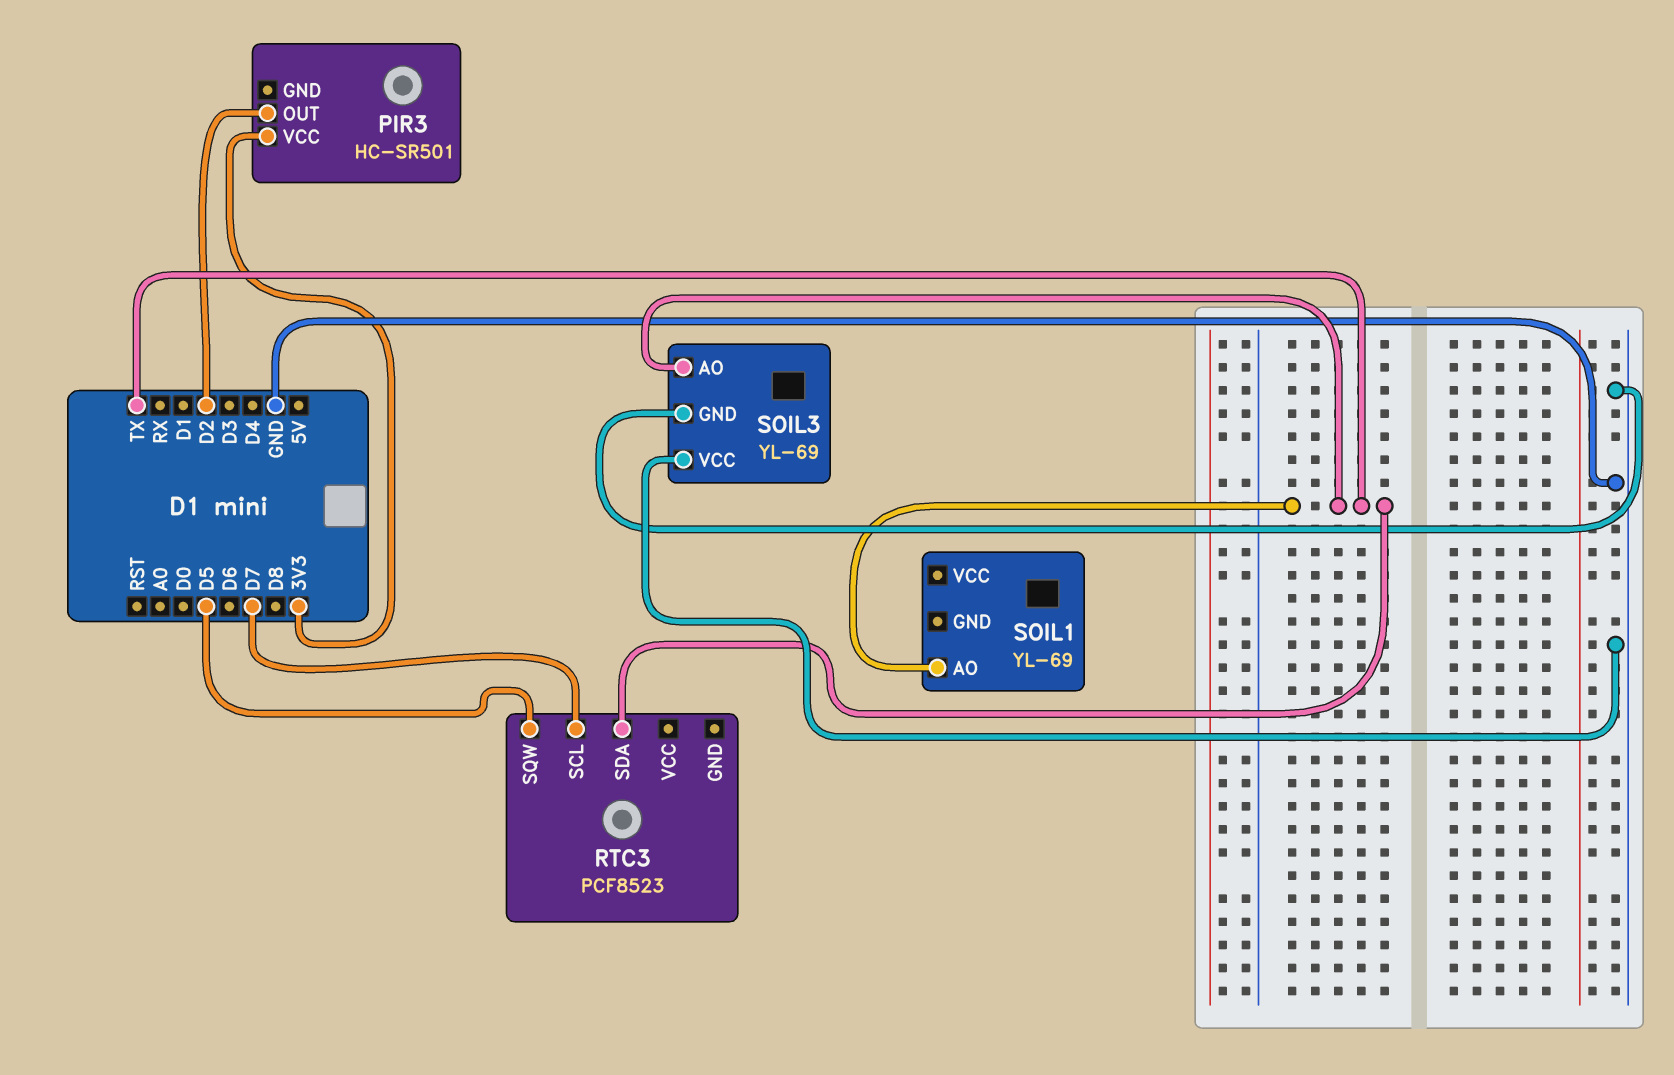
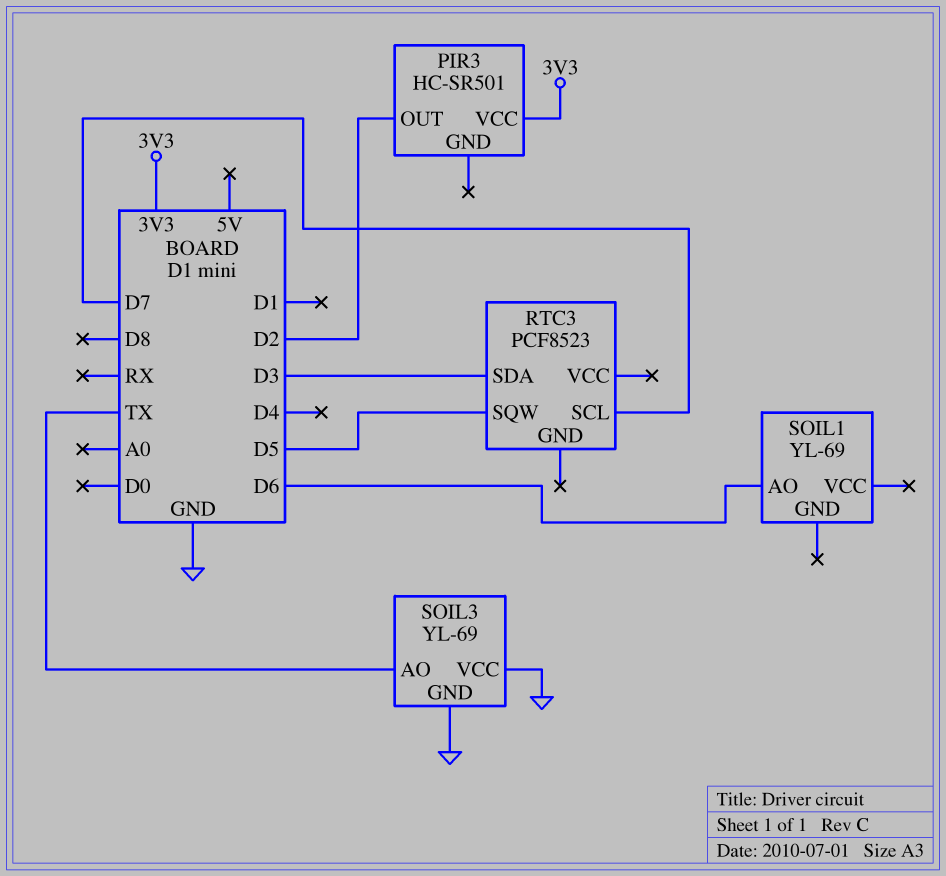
RTC3 pin SDA: TX -> D3
SOIL1 pin AO: TX -> D6

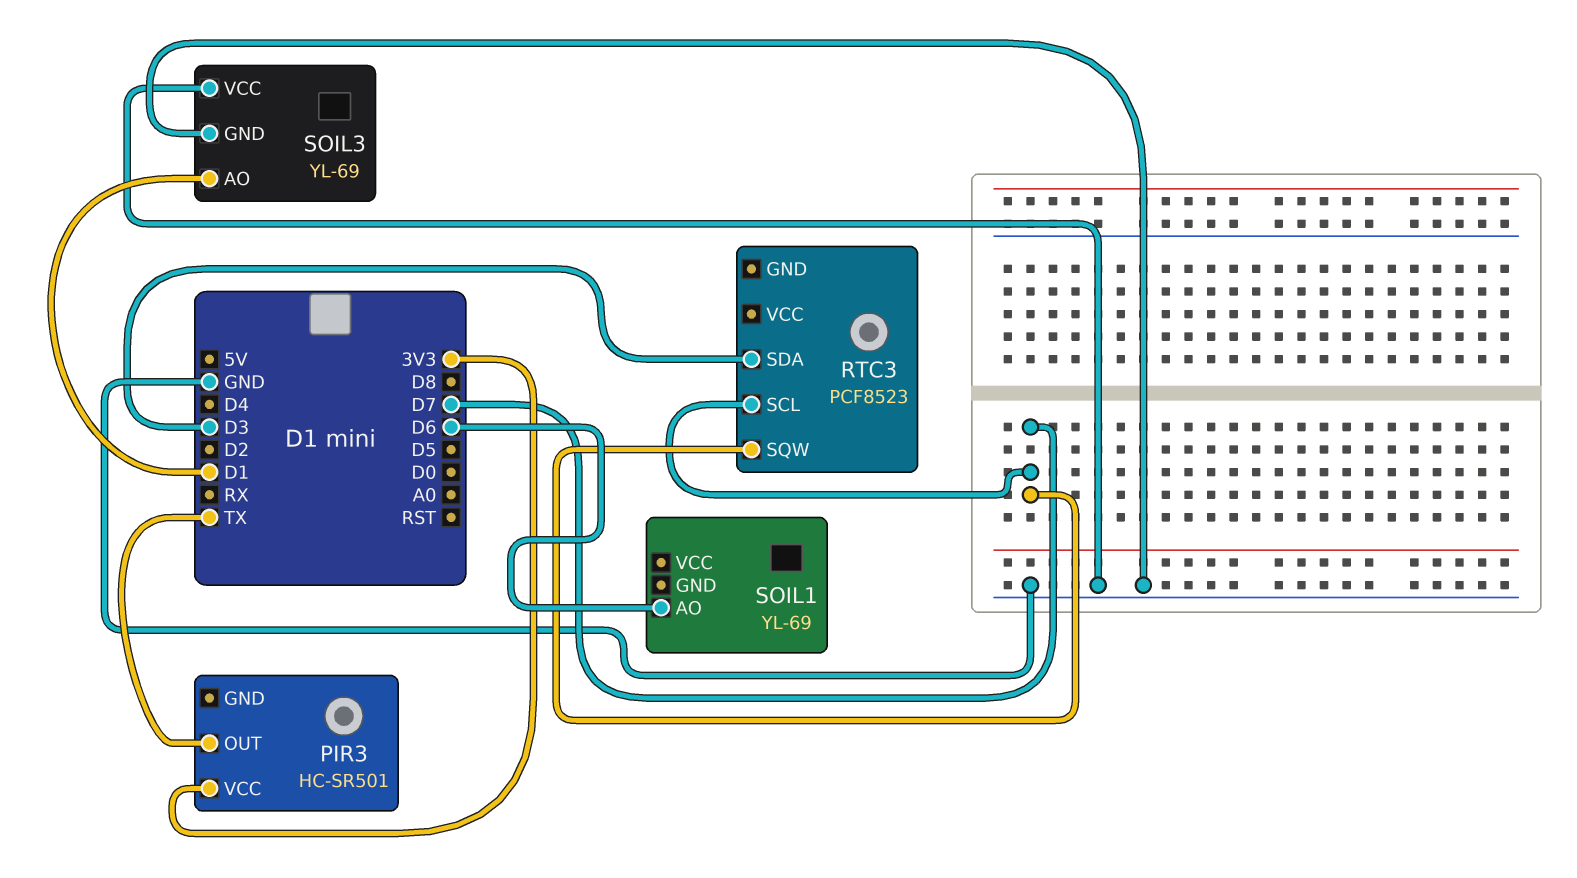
PIR3 pin OUT: D2 -> TX
RTC3 pin SQW: D5 -> D7
SOIL3 pin AO: TX -> D1

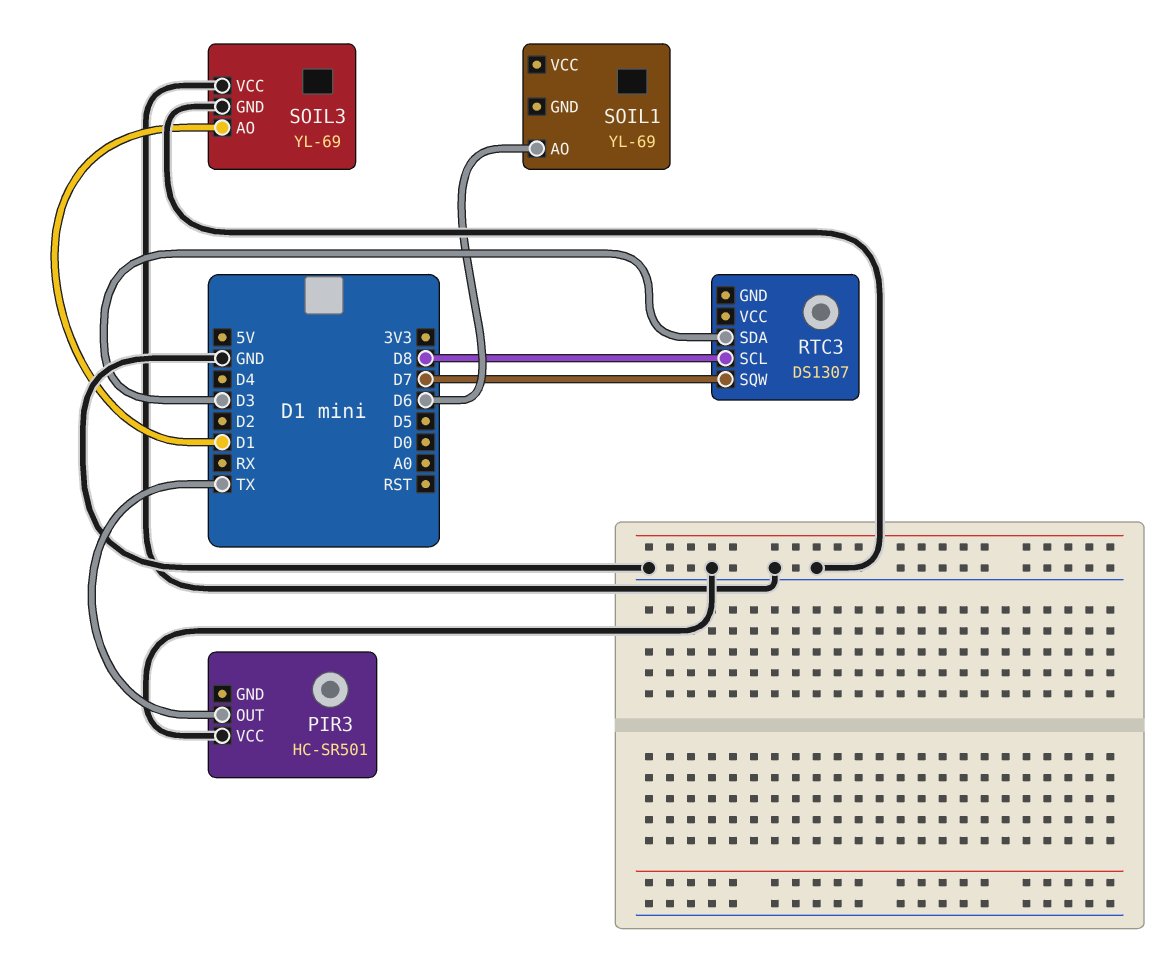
PIR3 pin VCC: 3V3 -> GND
RTC3: PCF8523 -> DS1307
RTC3 pin SCL: D7 -> D8

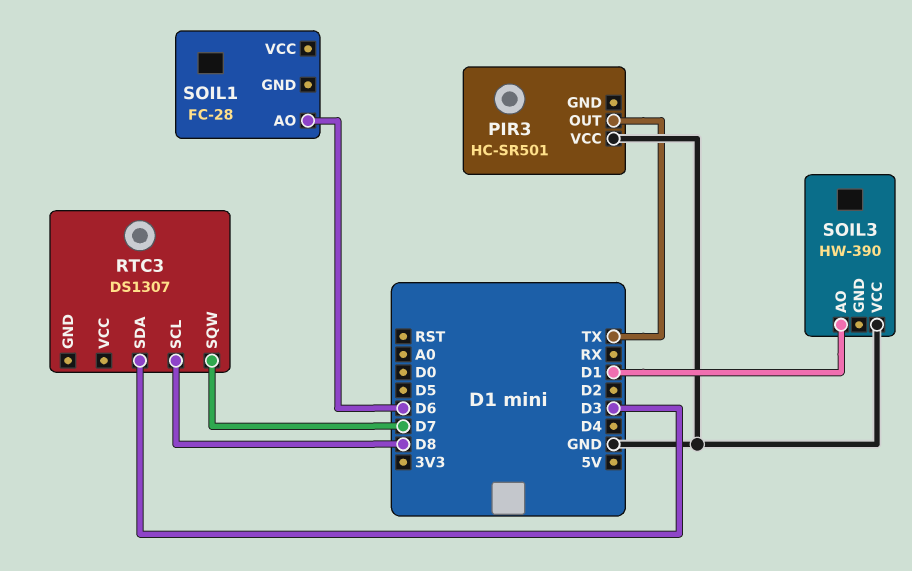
SOIL1: YL-69 -> FC-28
SOIL3: YL-69 -> HW-390
SOIL3 pin GND: GND -> none

